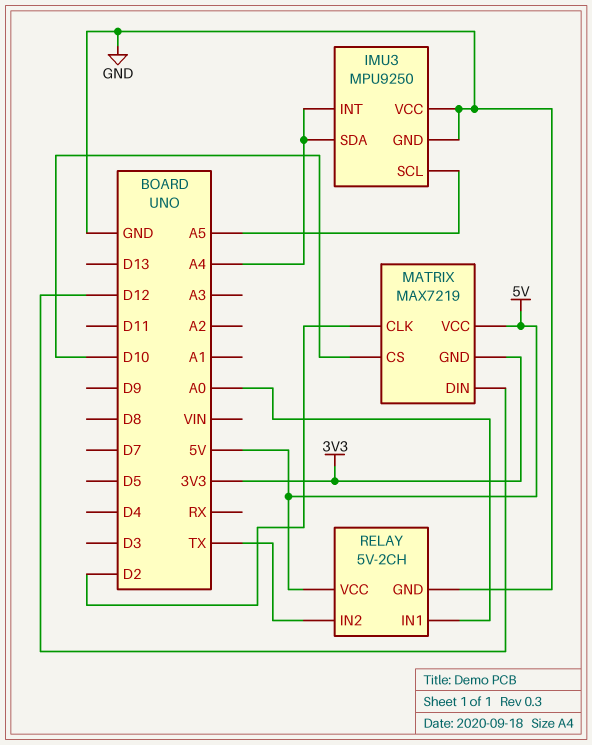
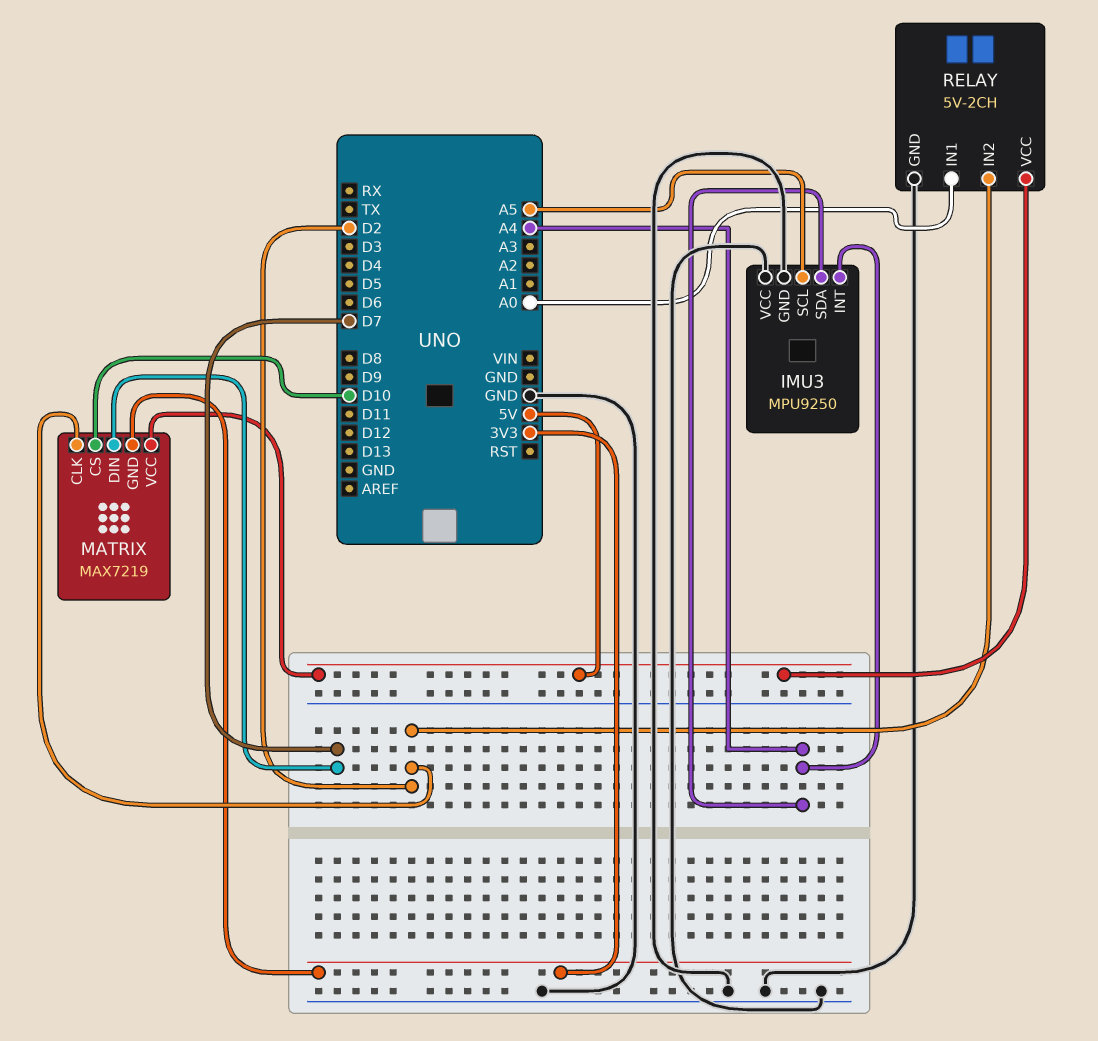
MATRIX pin DIN: D12 -> D7
RELAY pin IN2: TX -> D2

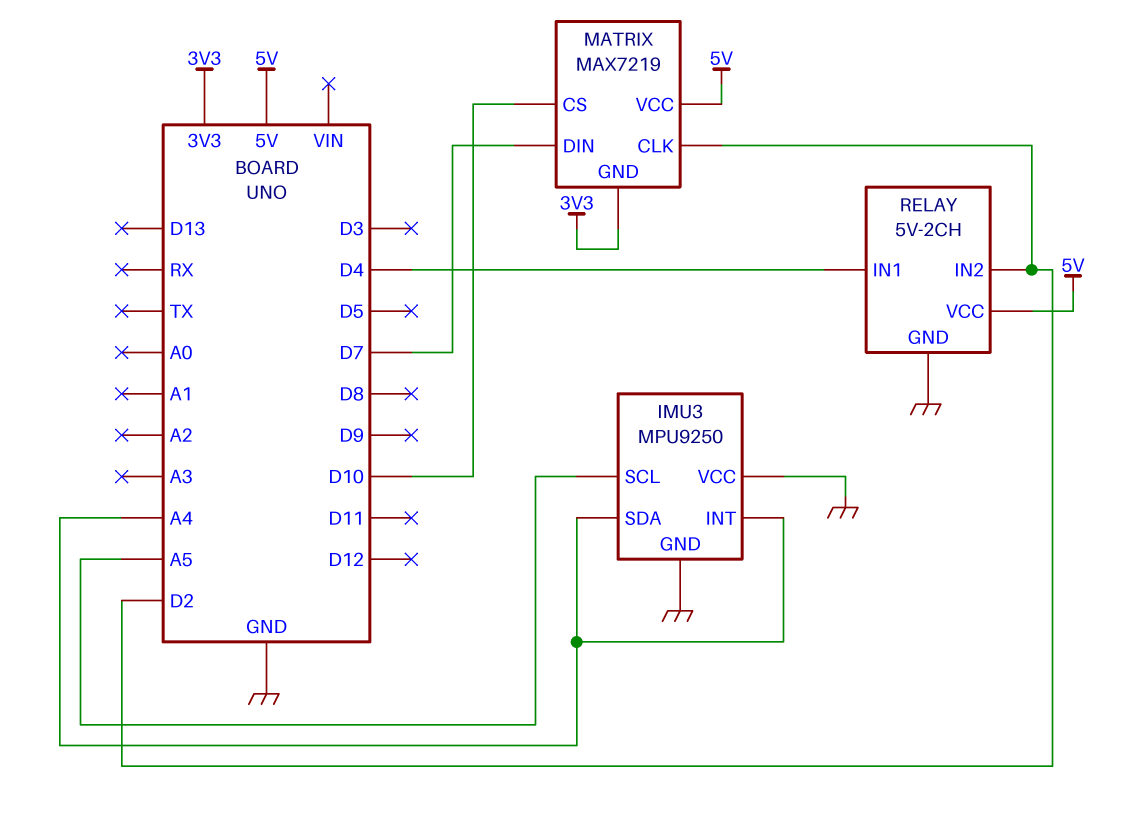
RELAY pin IN1: A0 -> D4

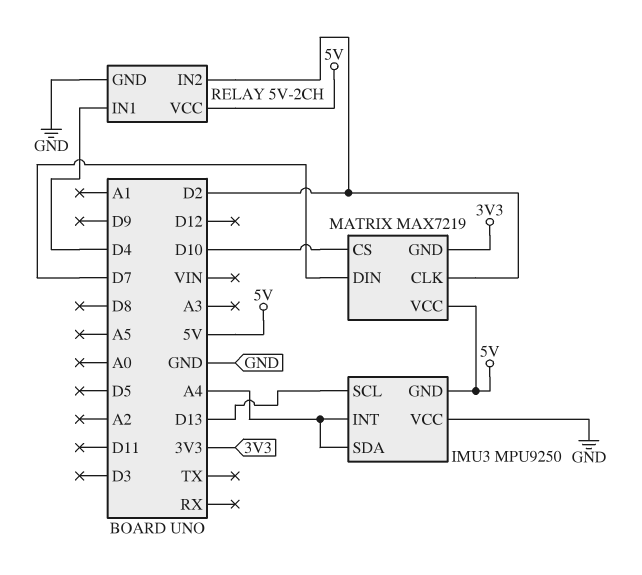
IMU3 pin GND: GND -> 5V
IMU3 pin SCL: A5 -> D13

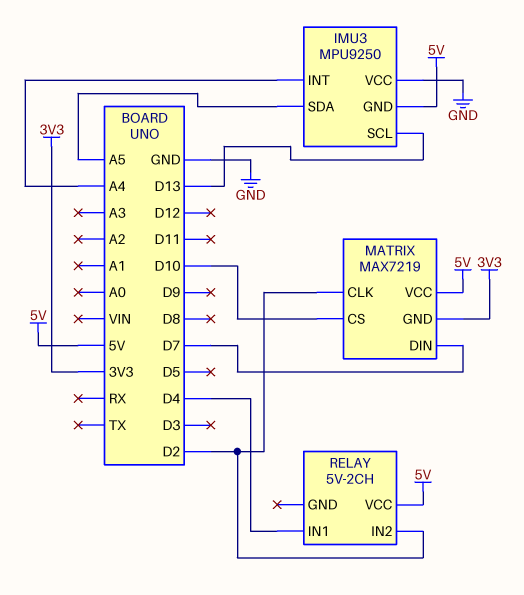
IMU3 pin SDA: A4 -> A5
RELAY pin GND: GND -> none

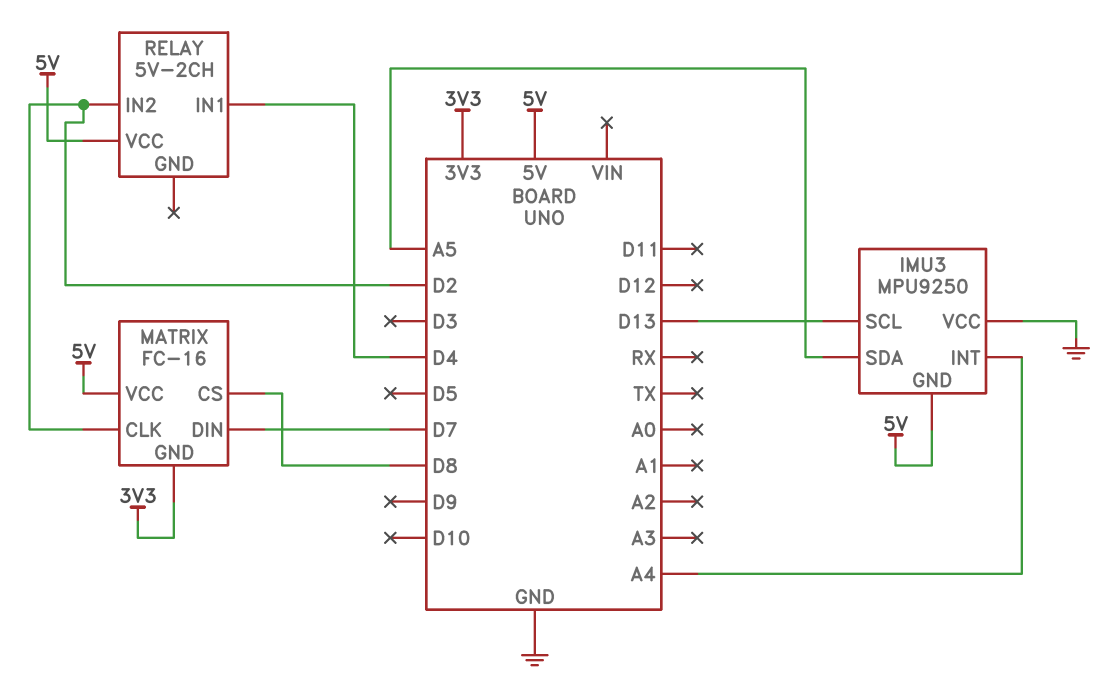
MATRIX: MAX7219 -> FC-16
MATRIX pin CS: D10 -> D8

